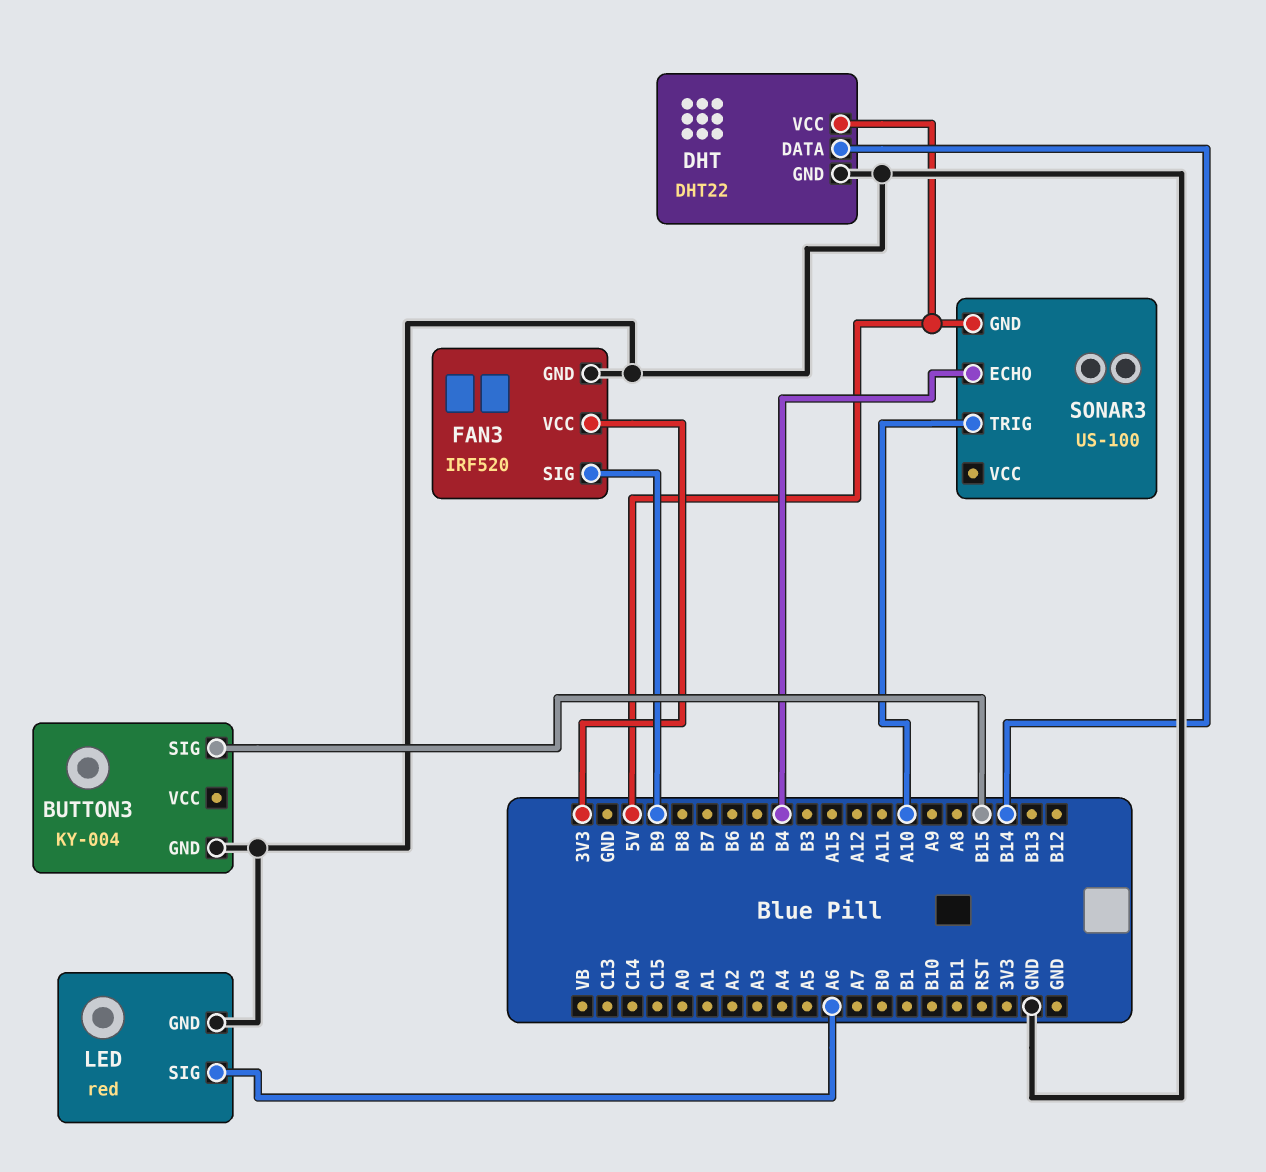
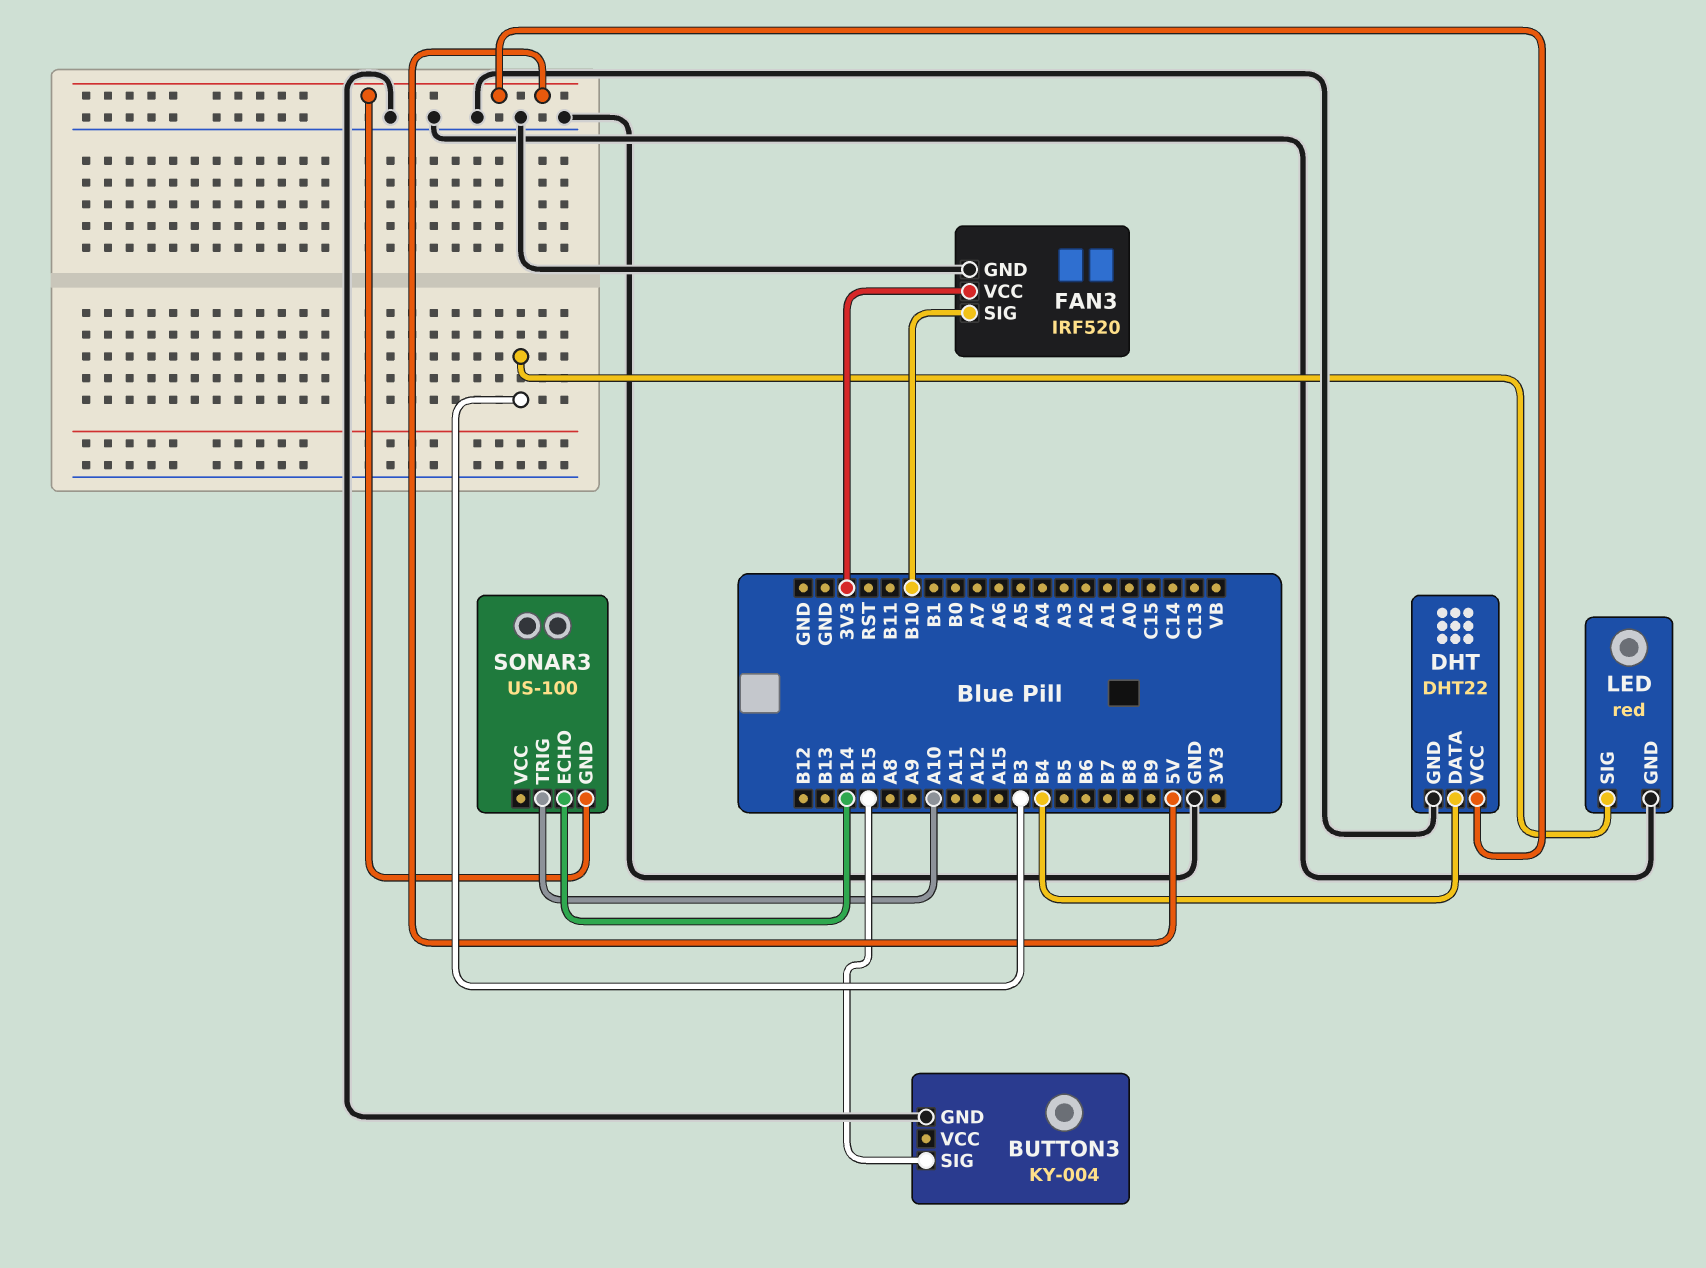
DHT pin DATA: B14 -> B4
FAN3 pin SIG: B9 -> B10
LED pin SIG: A6 -> B3
SONAR3 pin ECHO: B4 -> B14

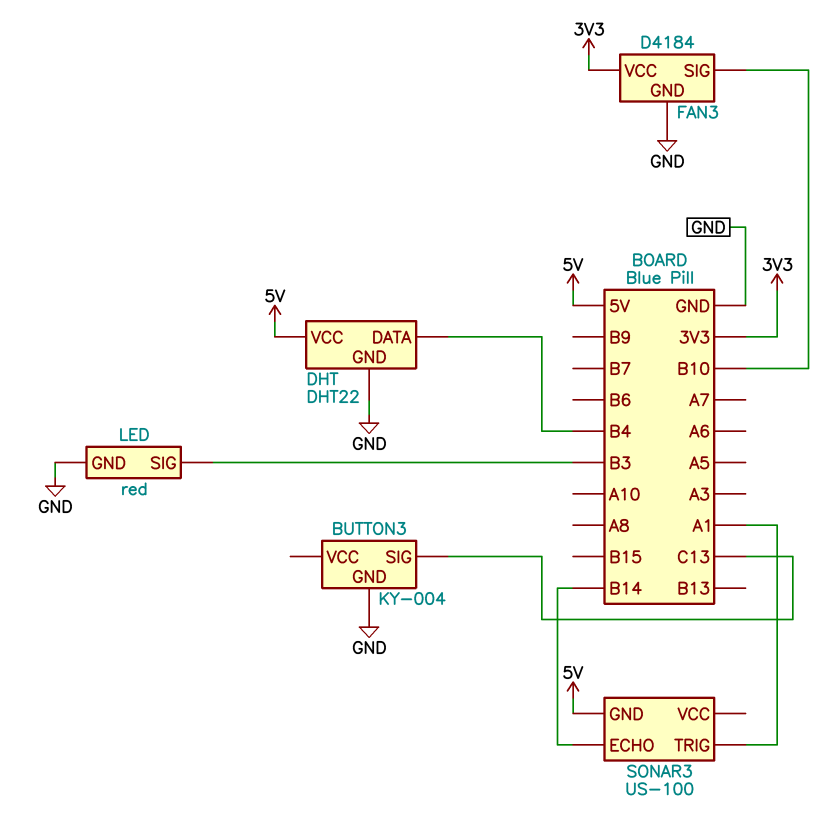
BUTTON3 pin SIG: B15 -> C13
FAN3: IRF520 -> D4184
SONAR3 pin TRIG: A10 -> A1

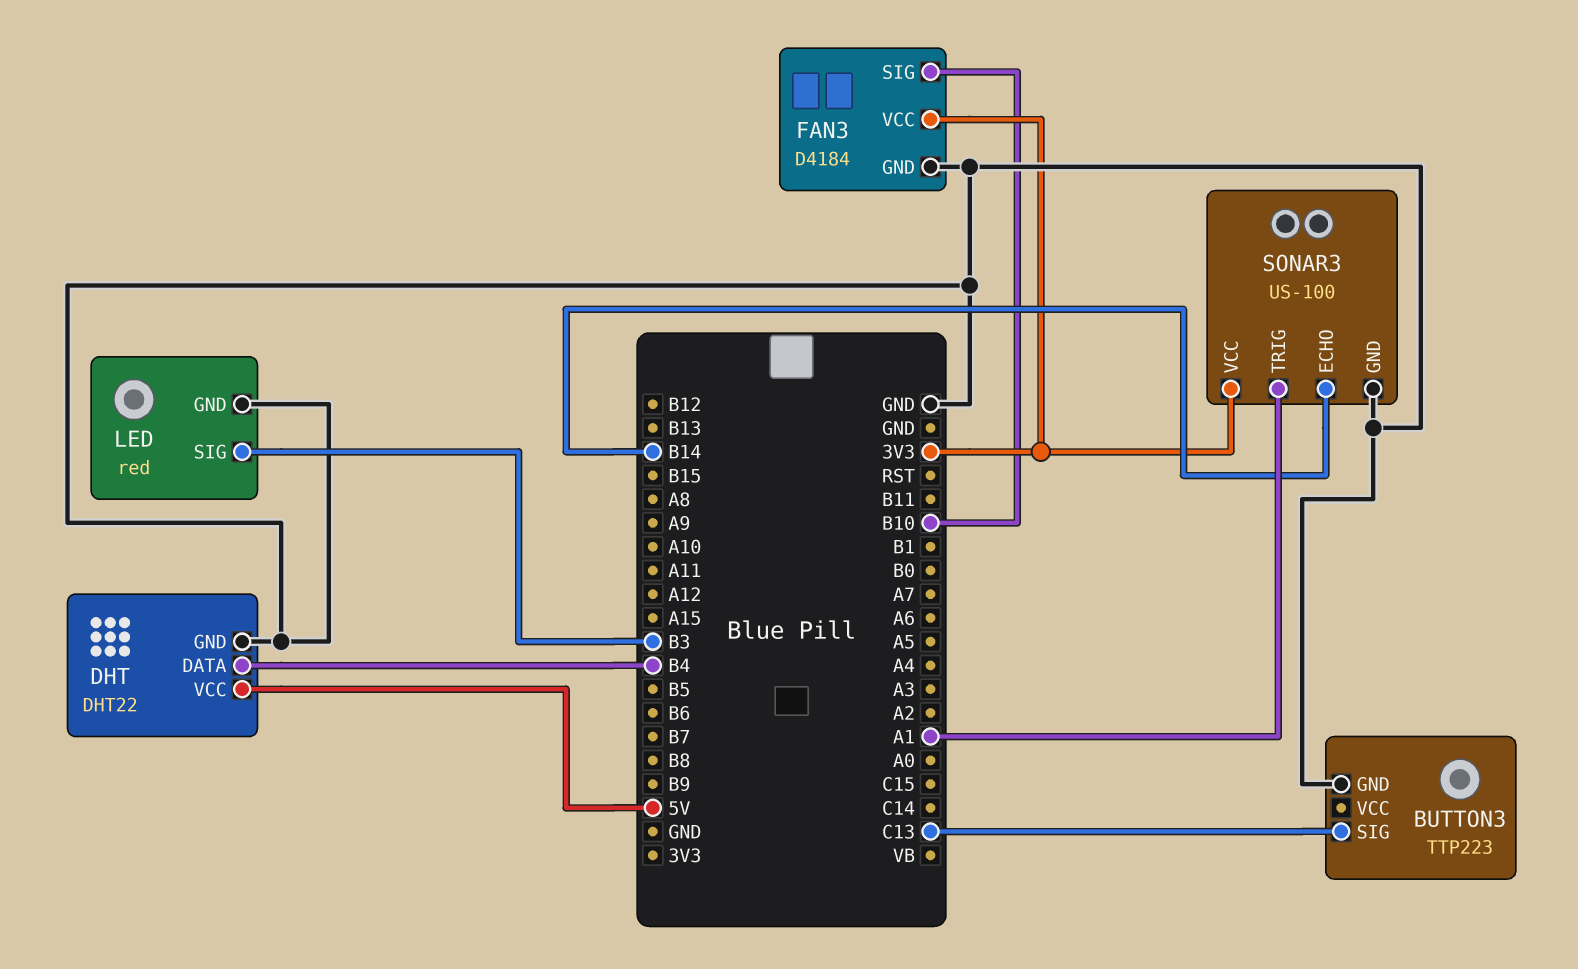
BUTTON3: KY-004 -> TTP223
SONAR3 pin GND: 5V -> GND
SONAR3 pin VCC: none -> 3V3

